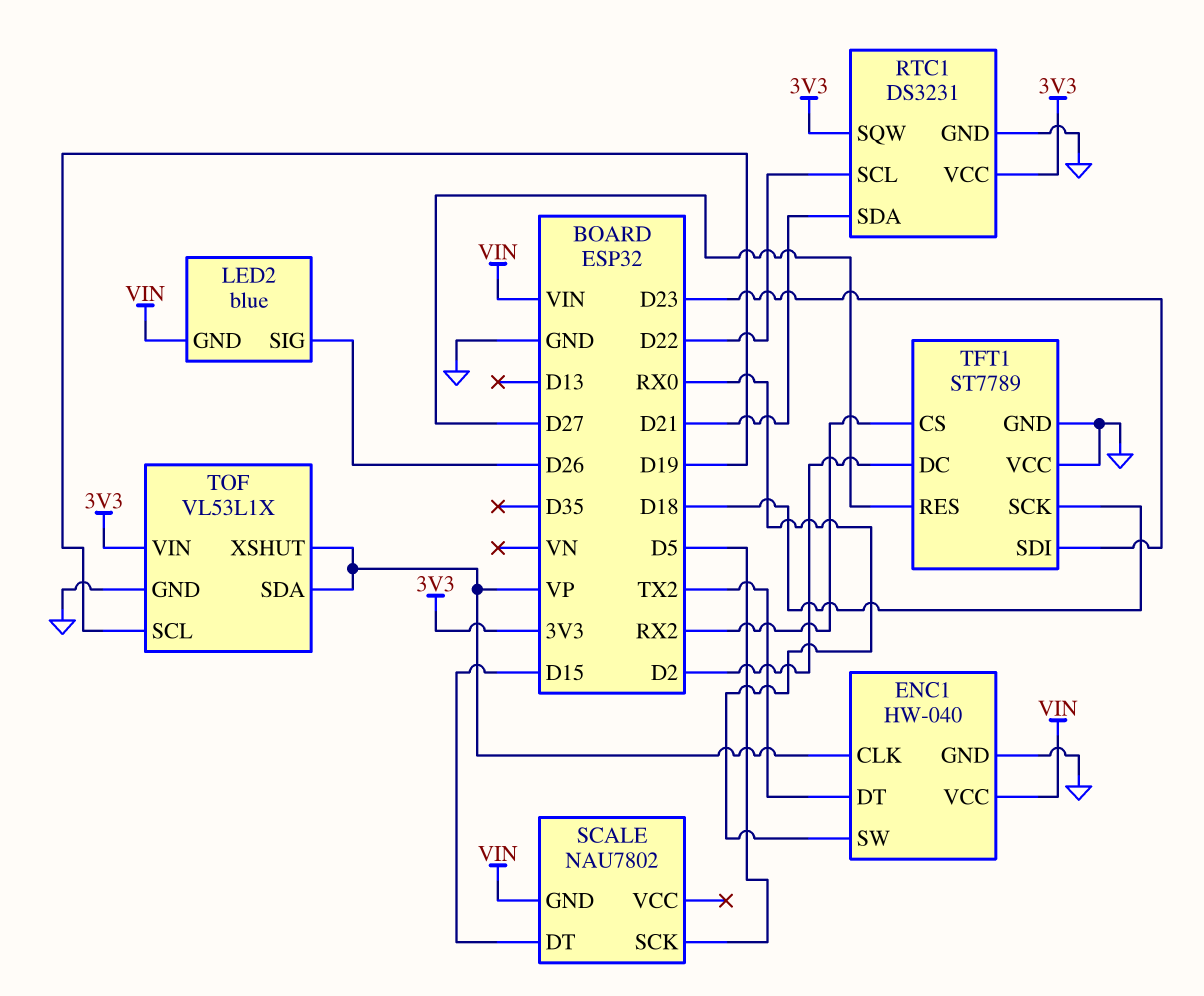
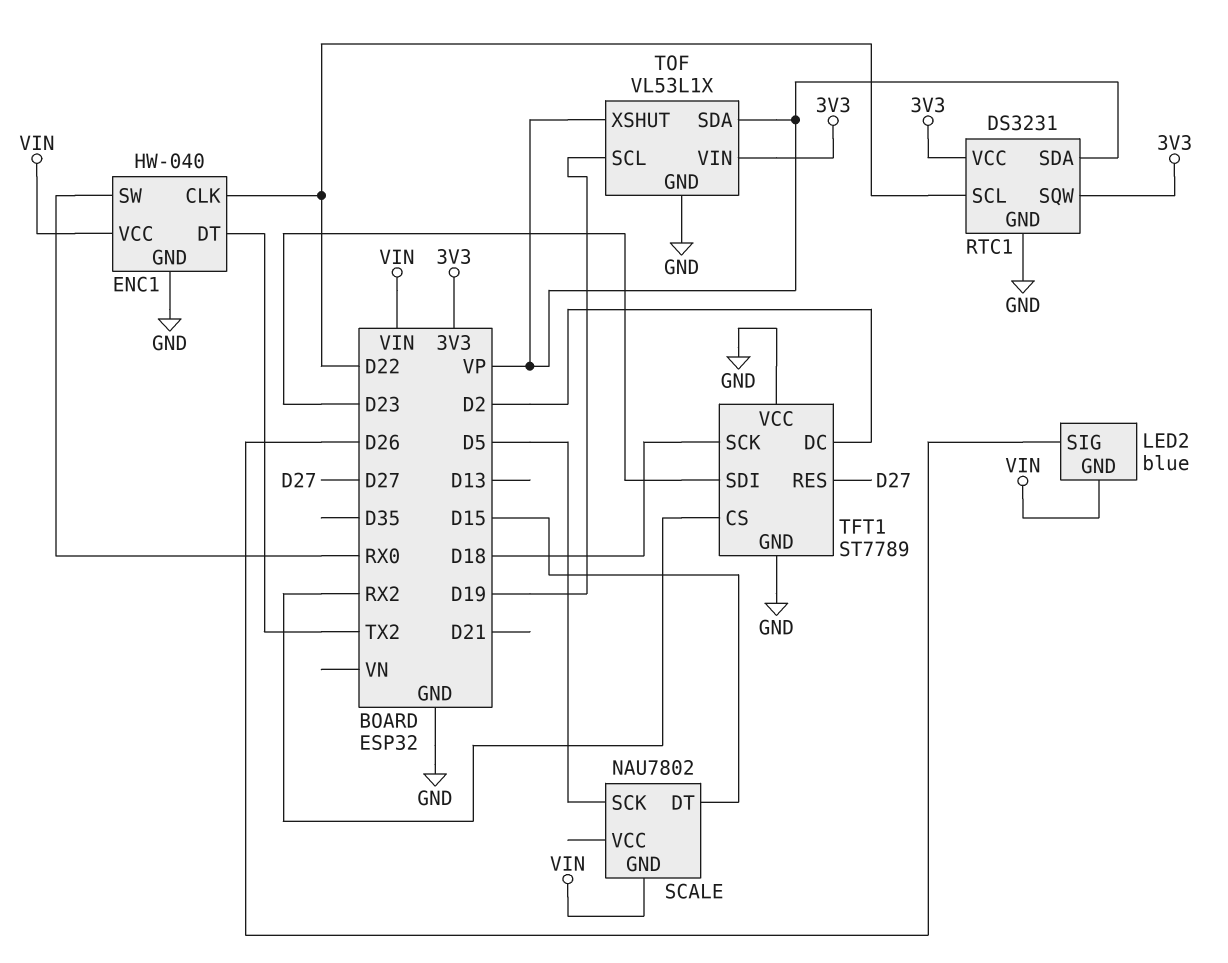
ENC1 pin CLK: VP -> D22
RTC1 pin SDA: D21 -> VP

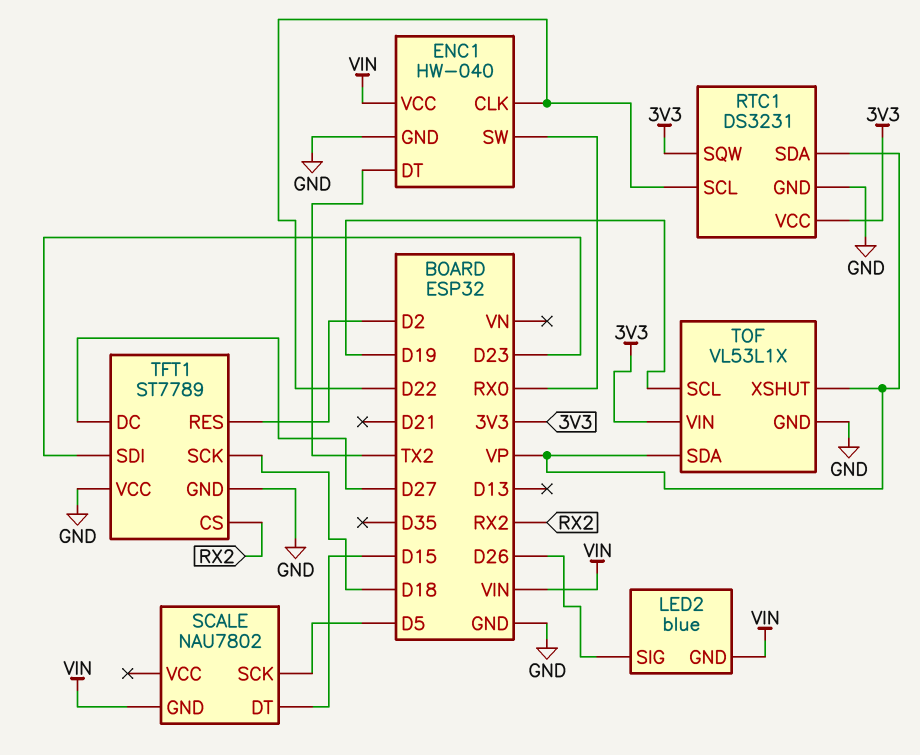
TFT1 pin DC: D2 -> D27
TFT1 pin RES: D27 -> D2

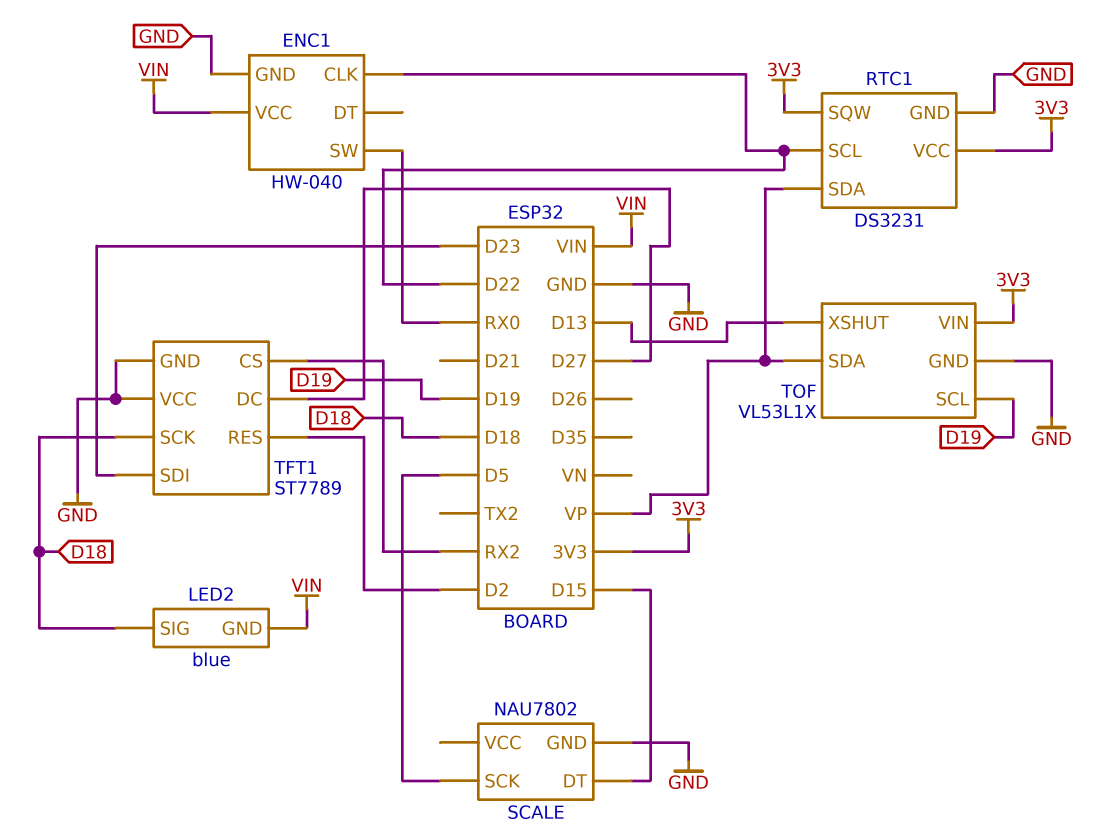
ENC1 pin DT: TX2 -> none
LED2 pin SIG: D26 -> D18
SCALE pin GND: VIN -> GND
TOF pin XSHUT: VP -> D13

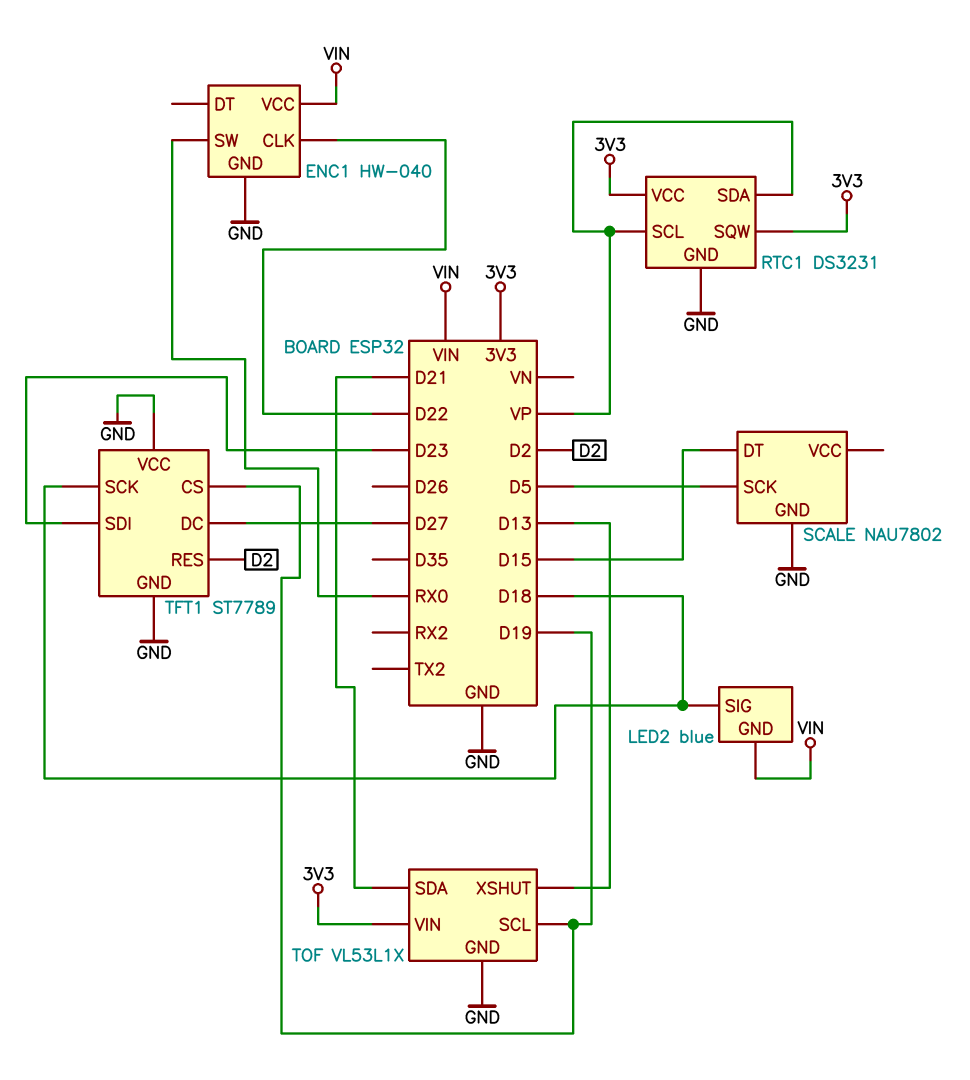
RTC1 pin SCL: D22 -> VP
TFT1 pin CS: RX2 -> D19
TOF pin SDA: VP -> D21

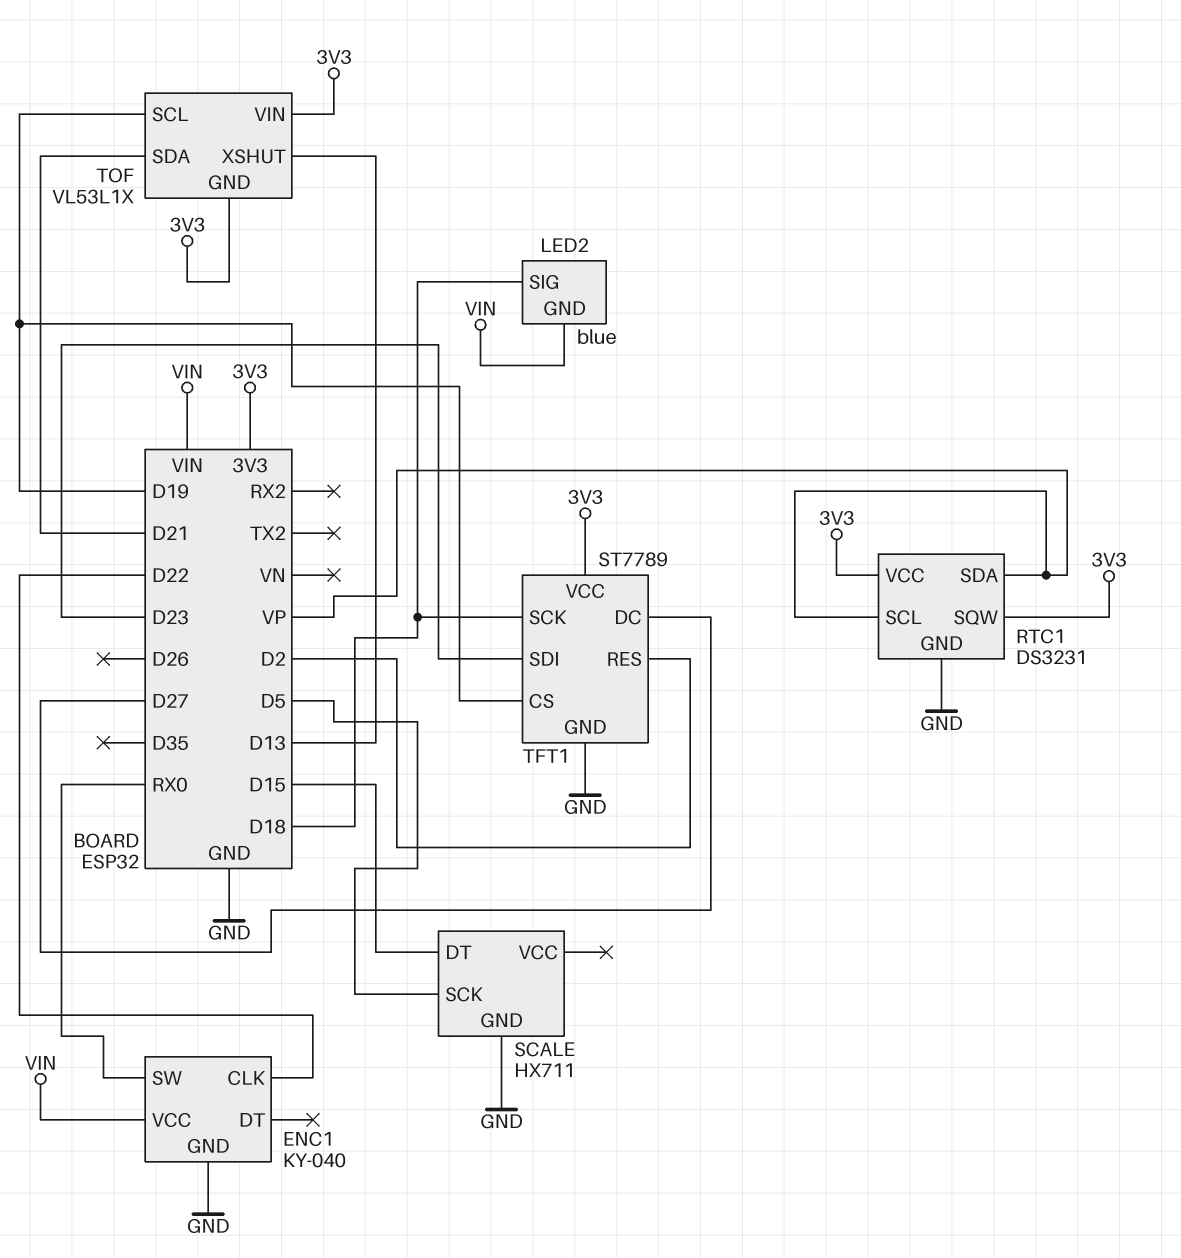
ENC1: HW-040 -> KY-040
SCALE: NAU7802 -> HX711
TFT1 pin VCC: GND -> 3V3
TOF pin GND: GND -> 3V3

